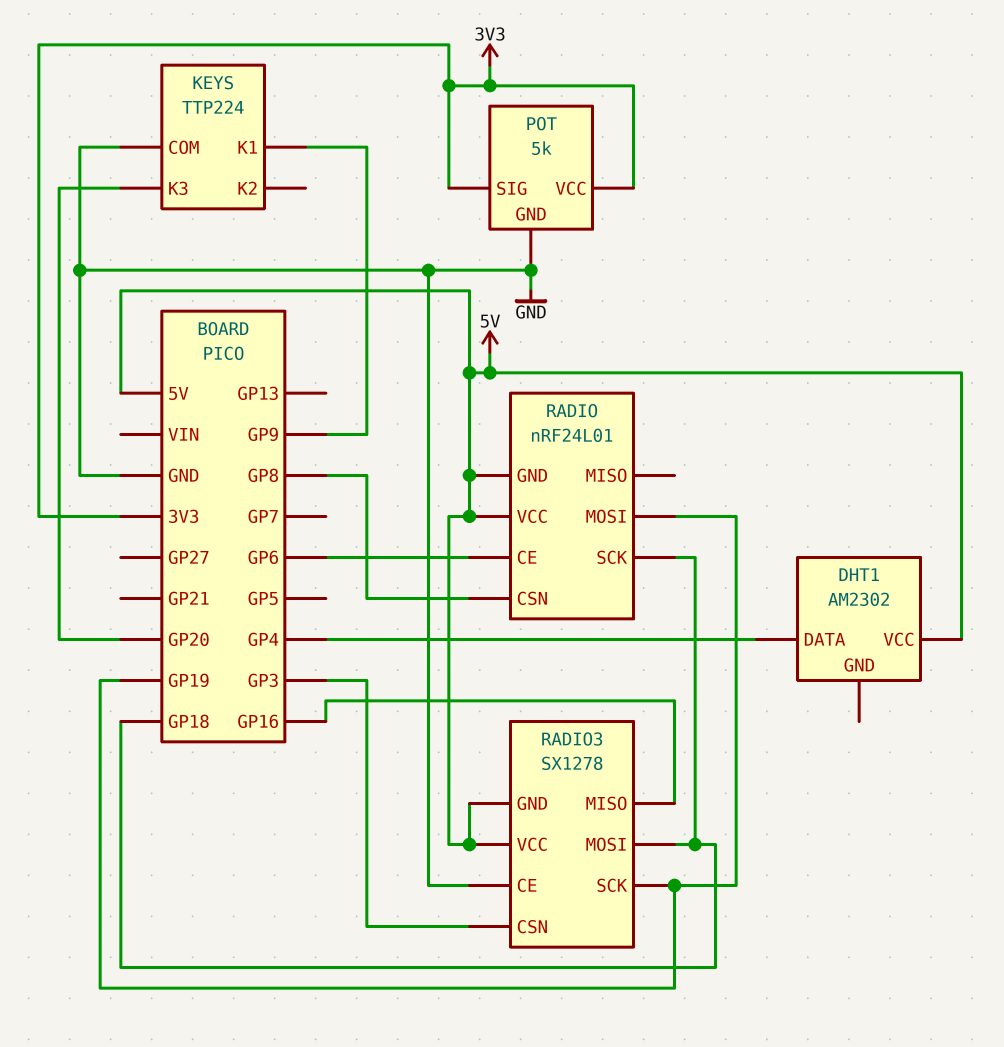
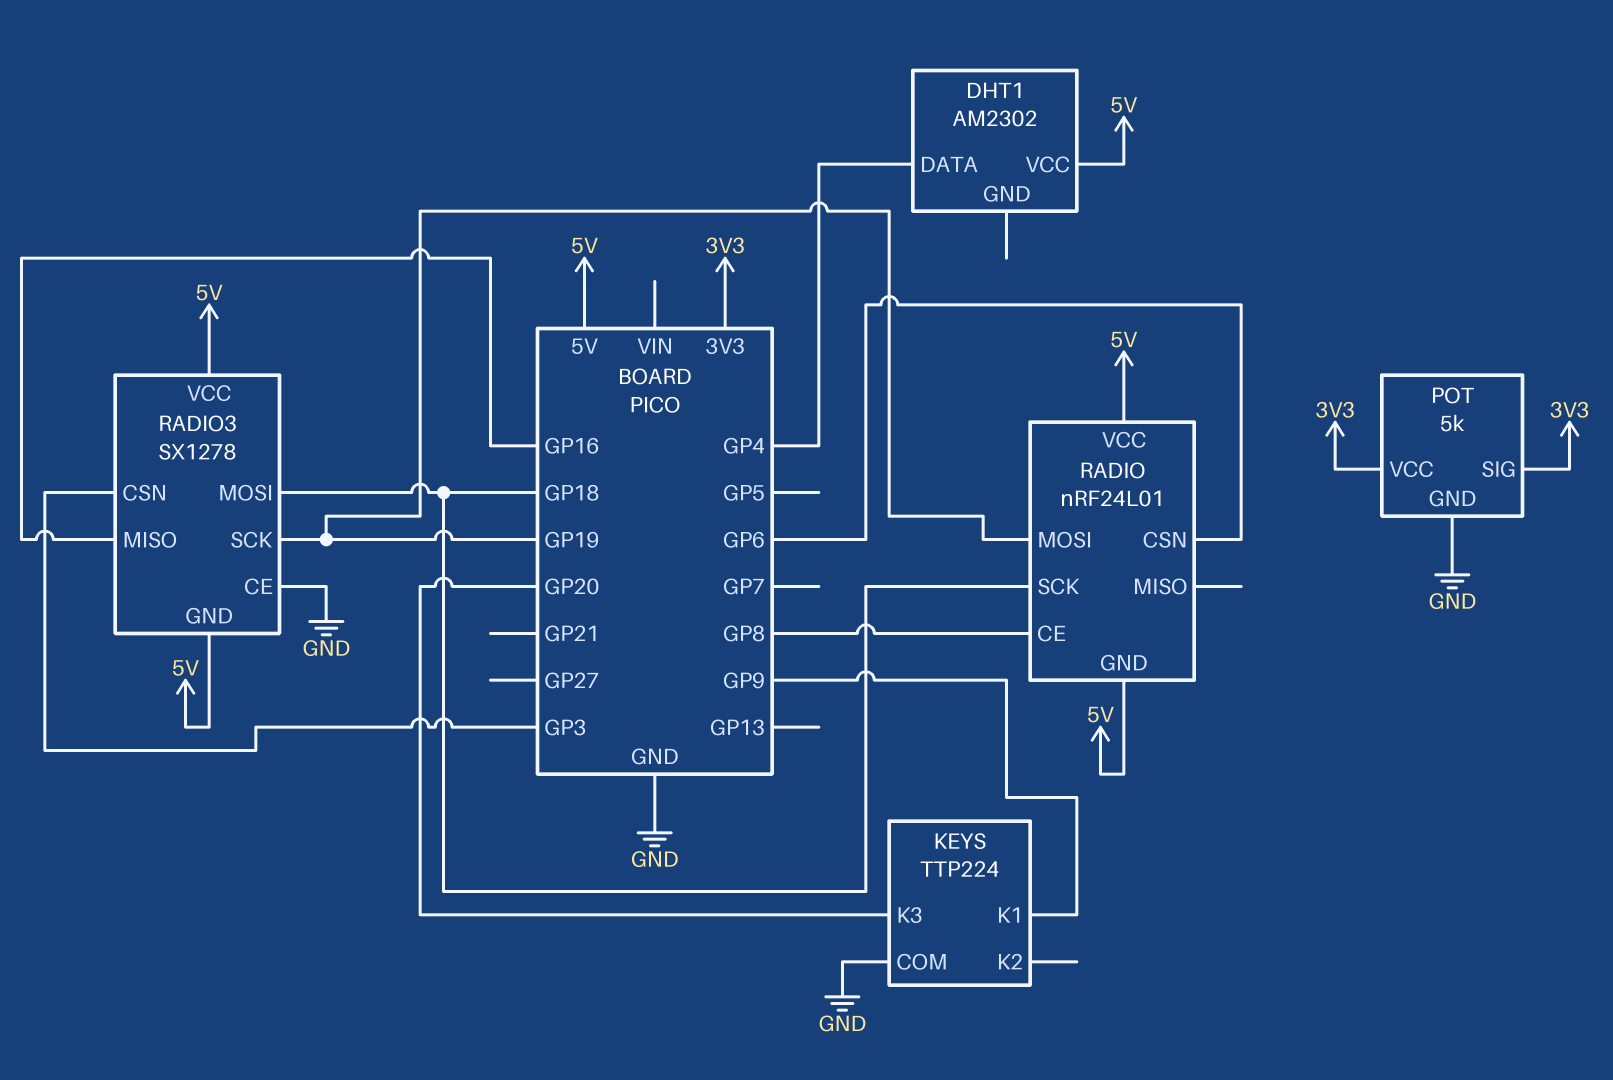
RADIO pin CE: GP6 -> GP8
RADIO pin CSN: GP8 -> GP6

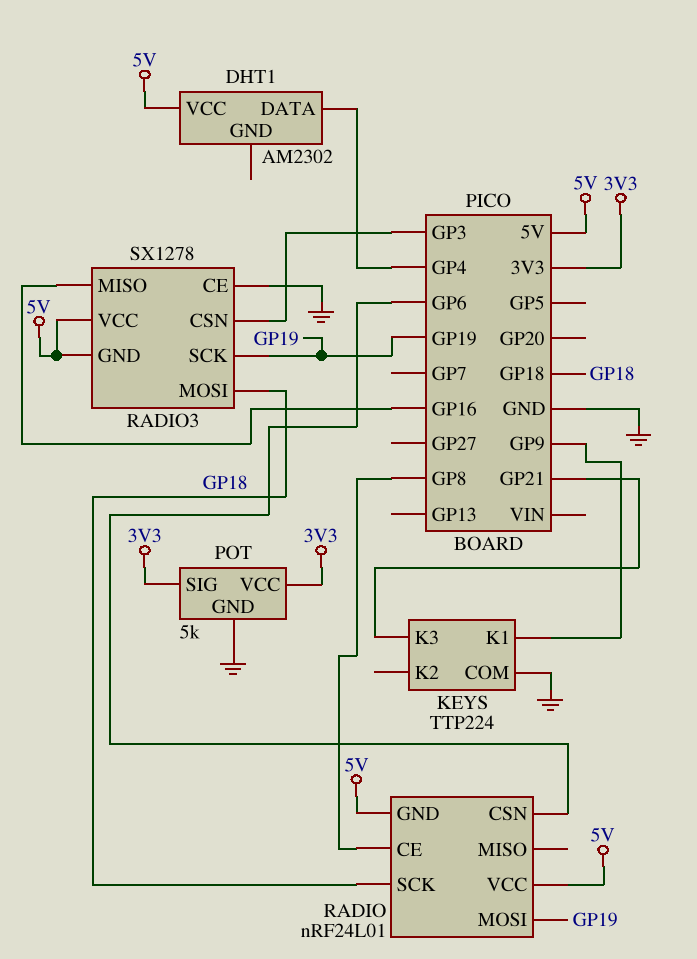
KEYS pin K3: GP20 -> GP21

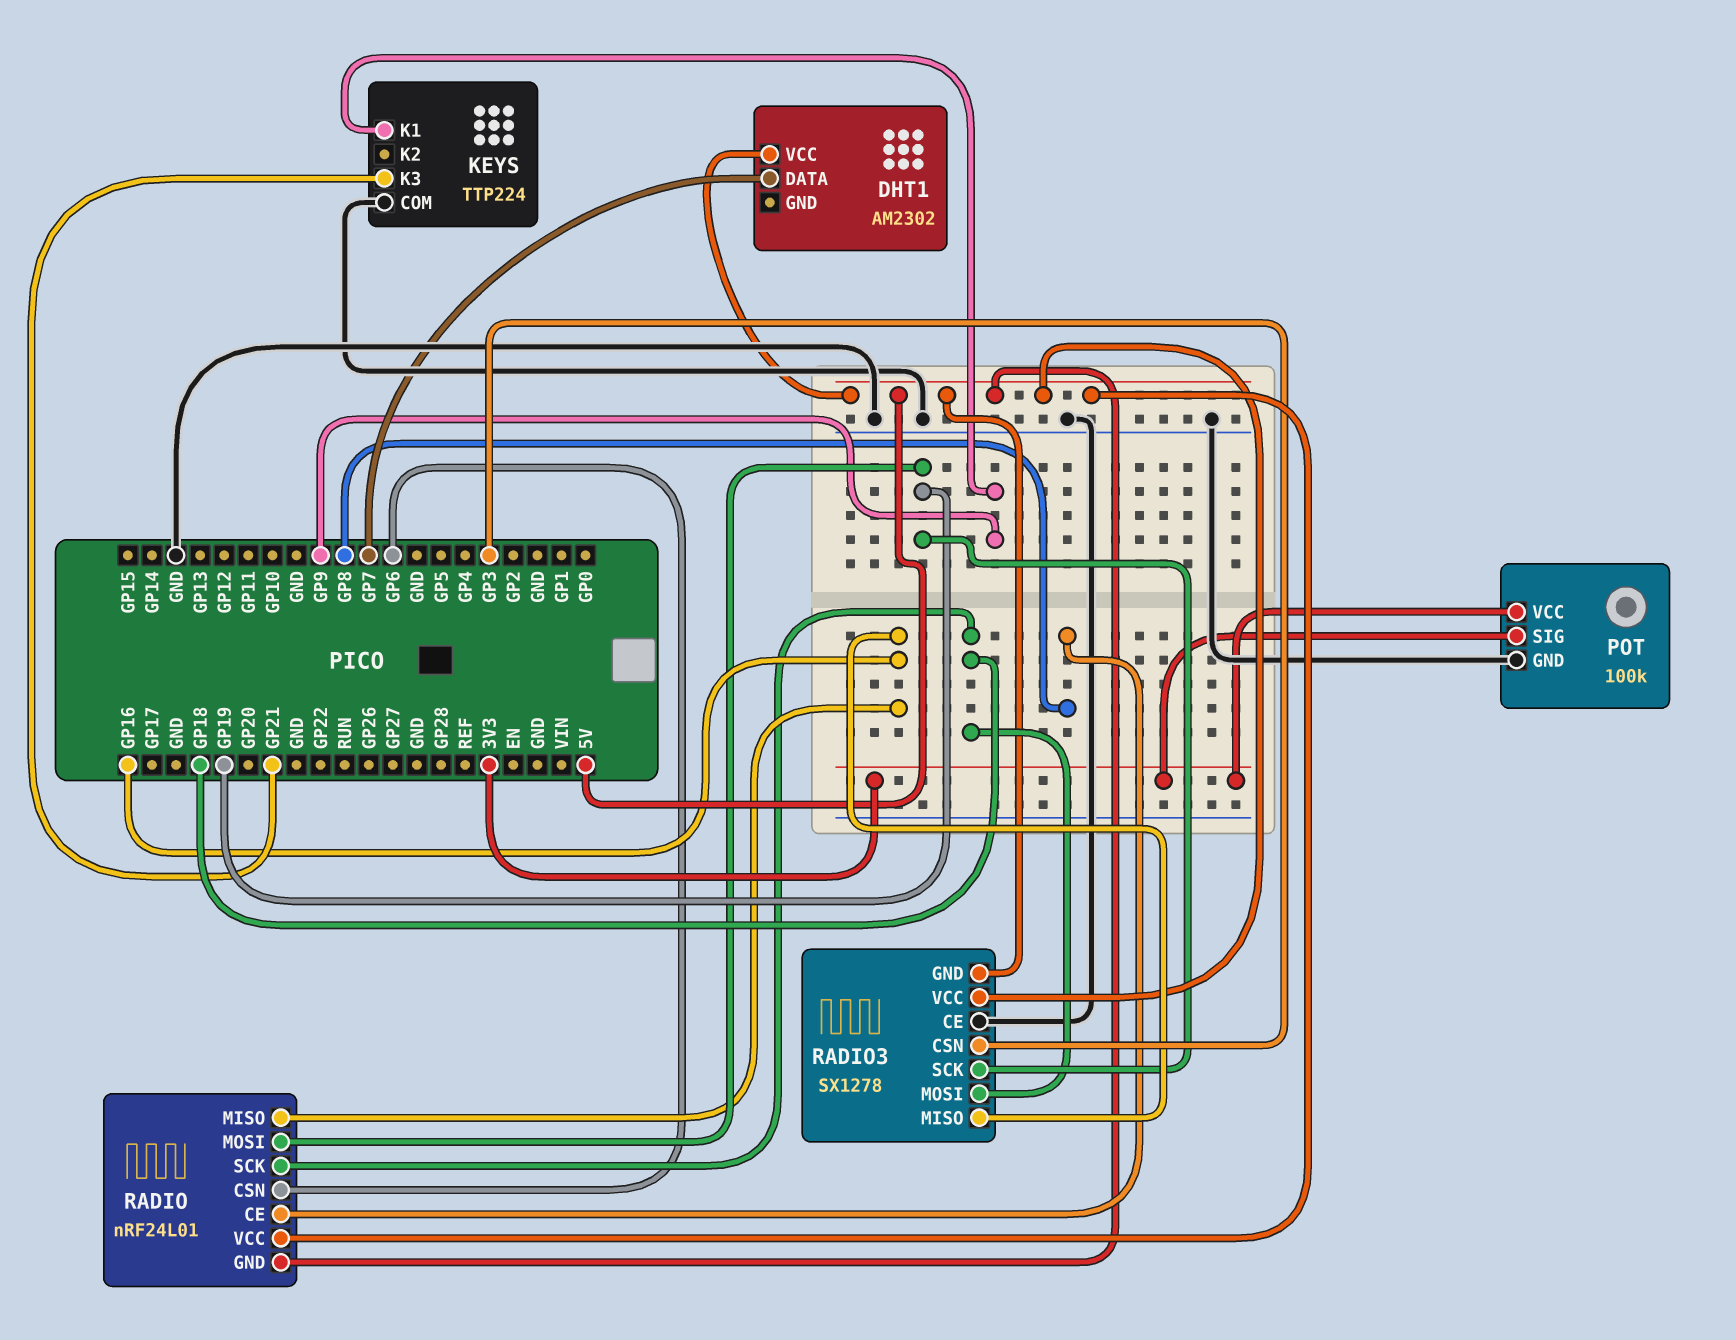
DHT1 pin DATA: GP4 -> GP7
POT: 5k -> 100k
RADIO pin MISO: none -> GP16

